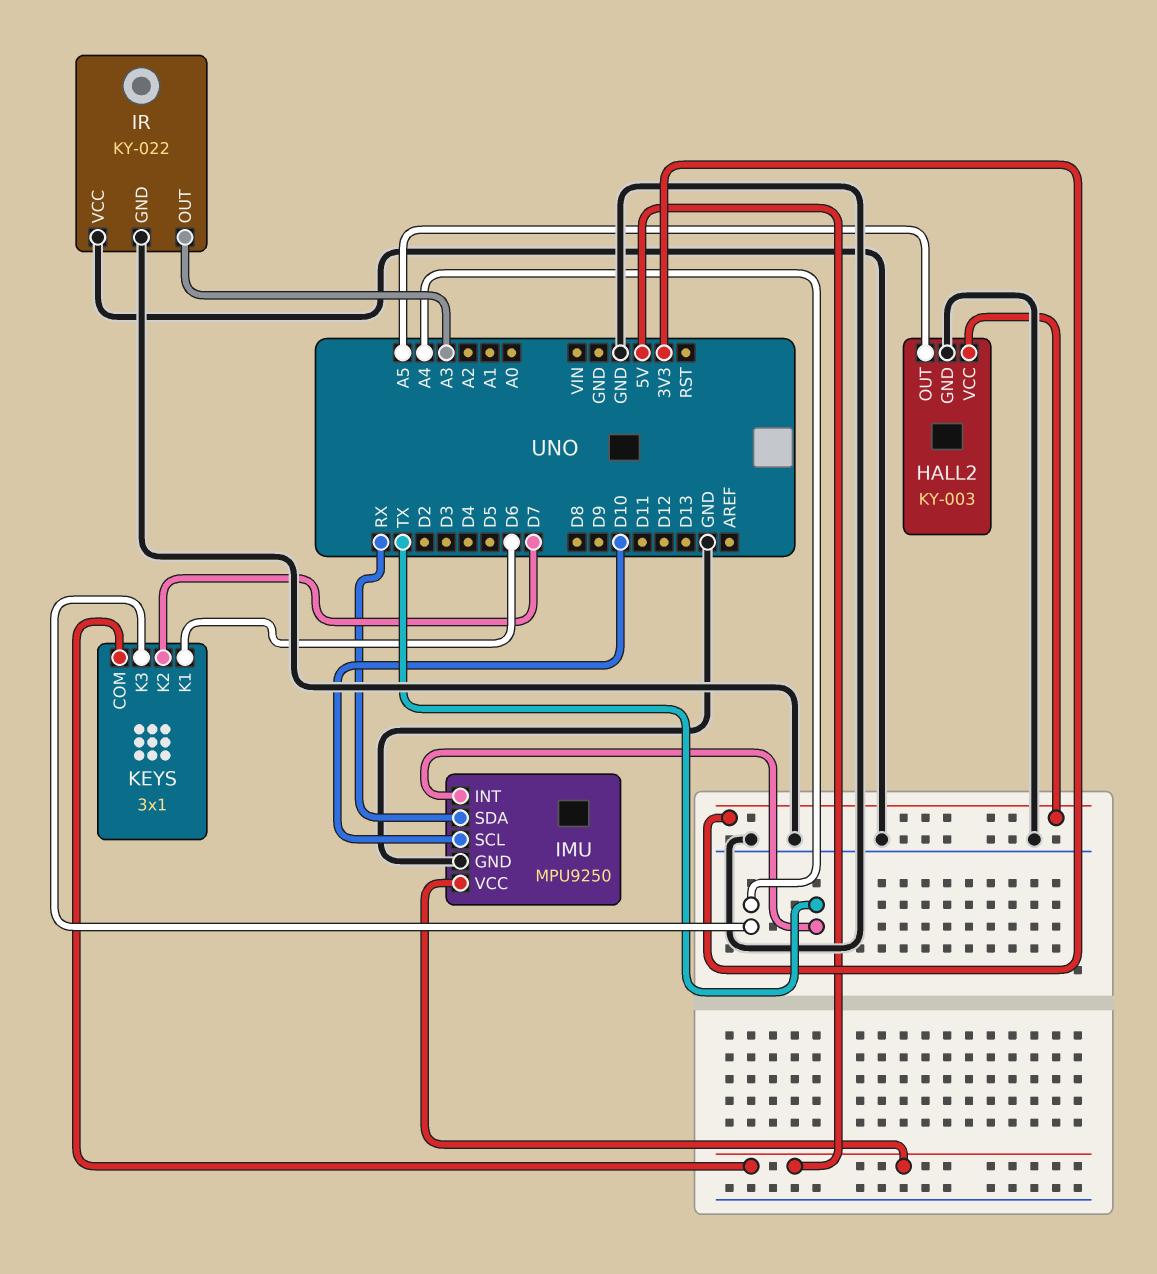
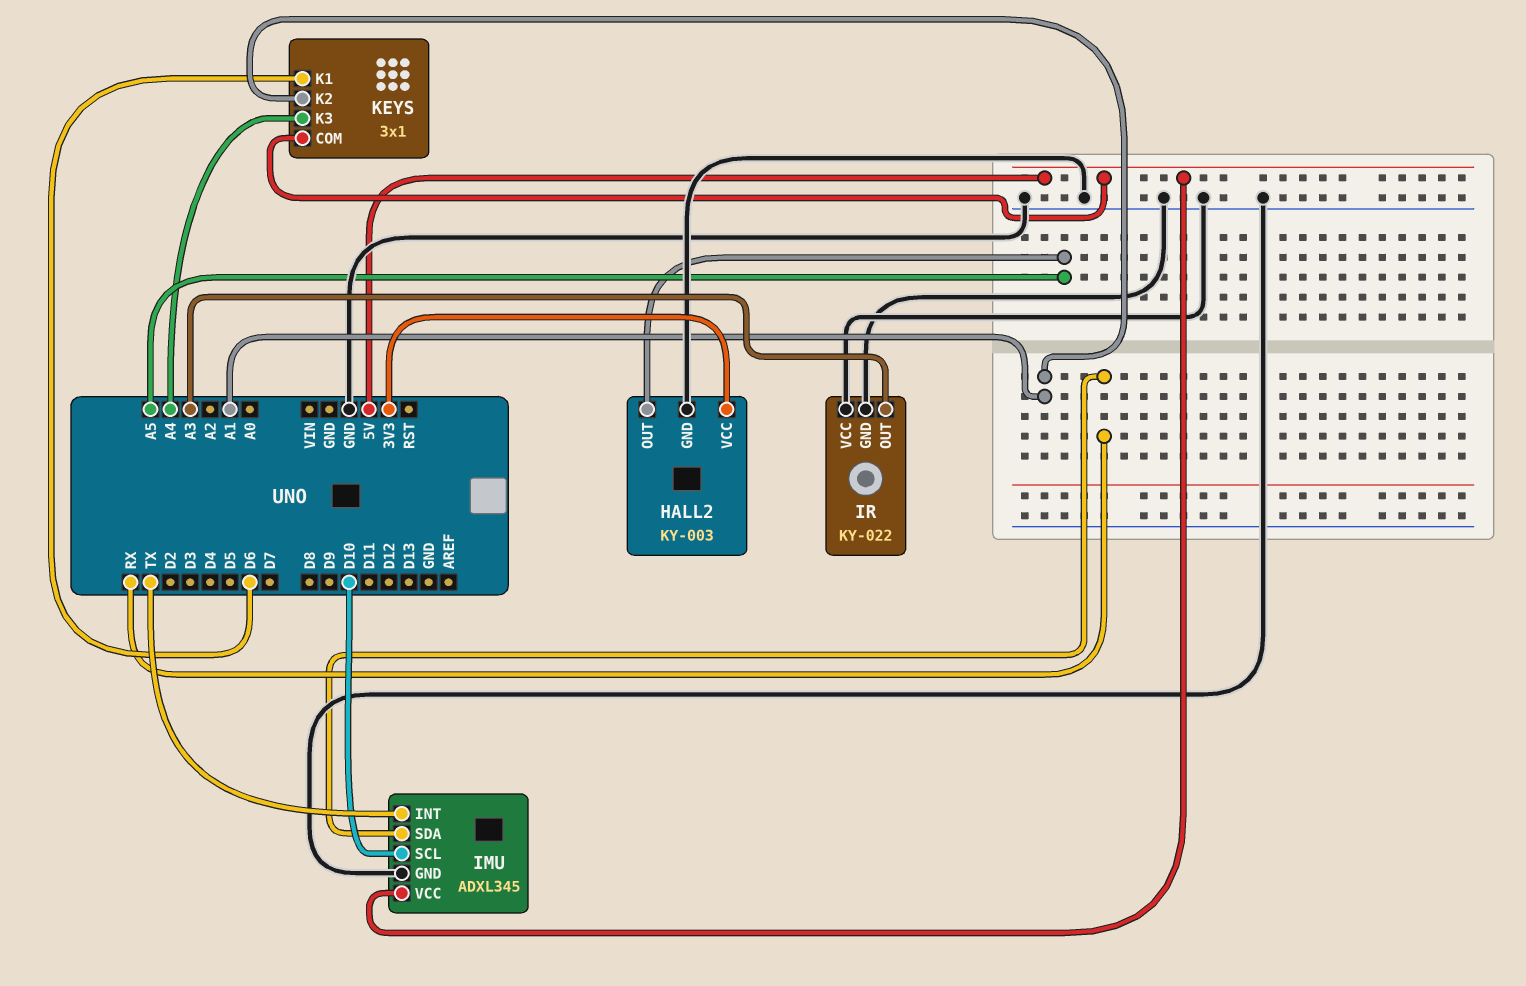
IMU: MPU9250 -> ADXL345
KEYS pin K2: D7 -> A1

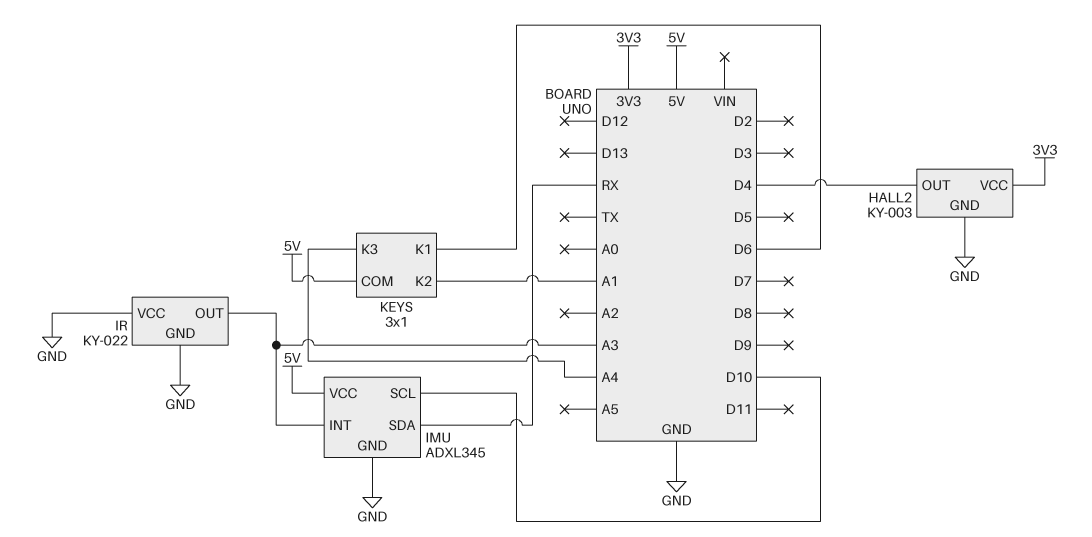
HALL2 pin OUT: A5 -> D4
IMU pin INT: TX -> A3

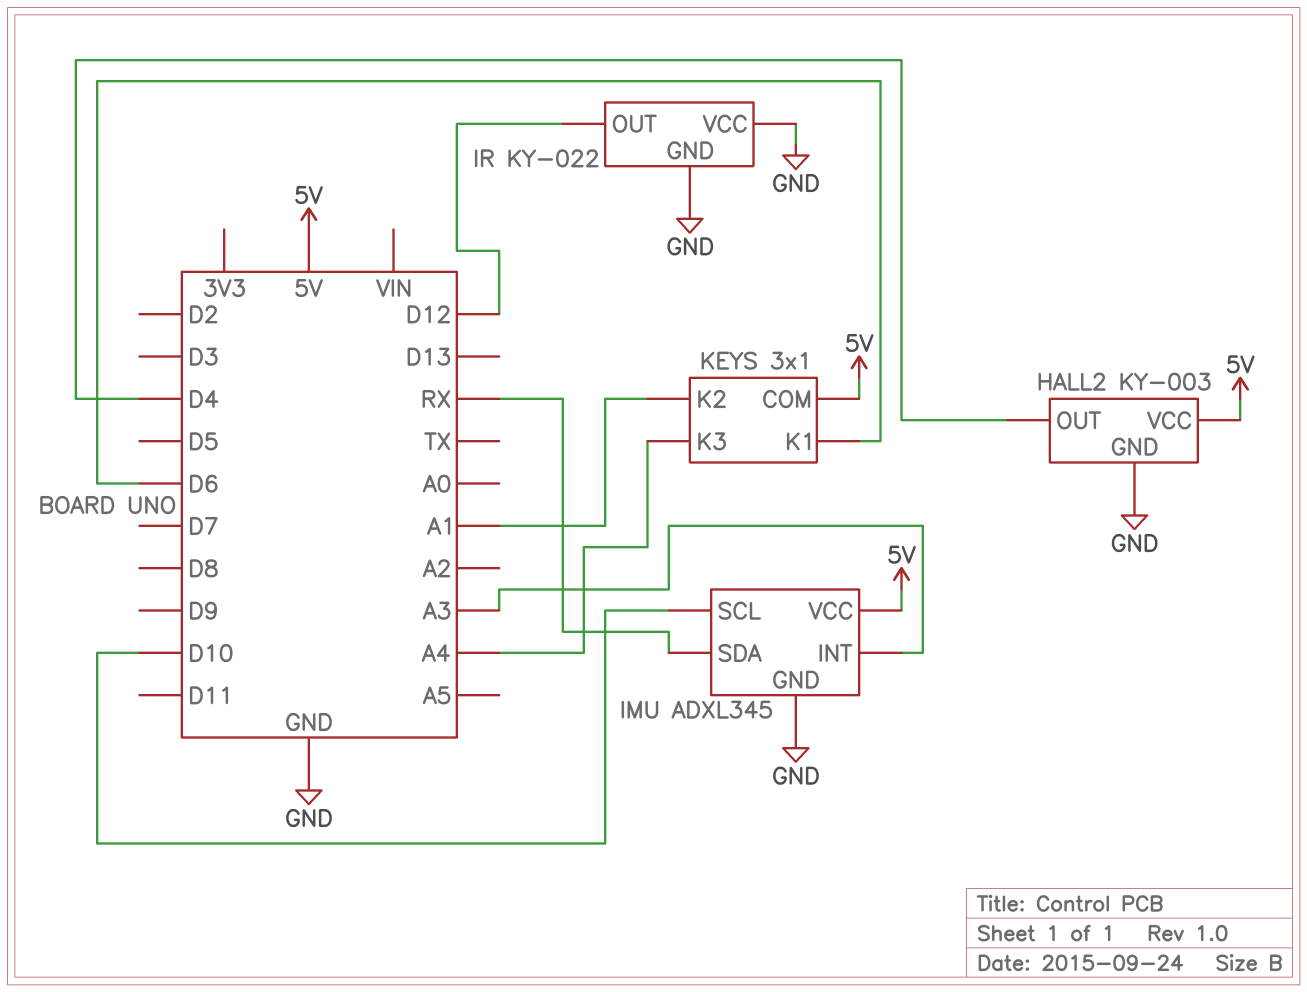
HALL2 pin VCC: 3V3 -> 5V
IR pin OUT: A3 -> D12

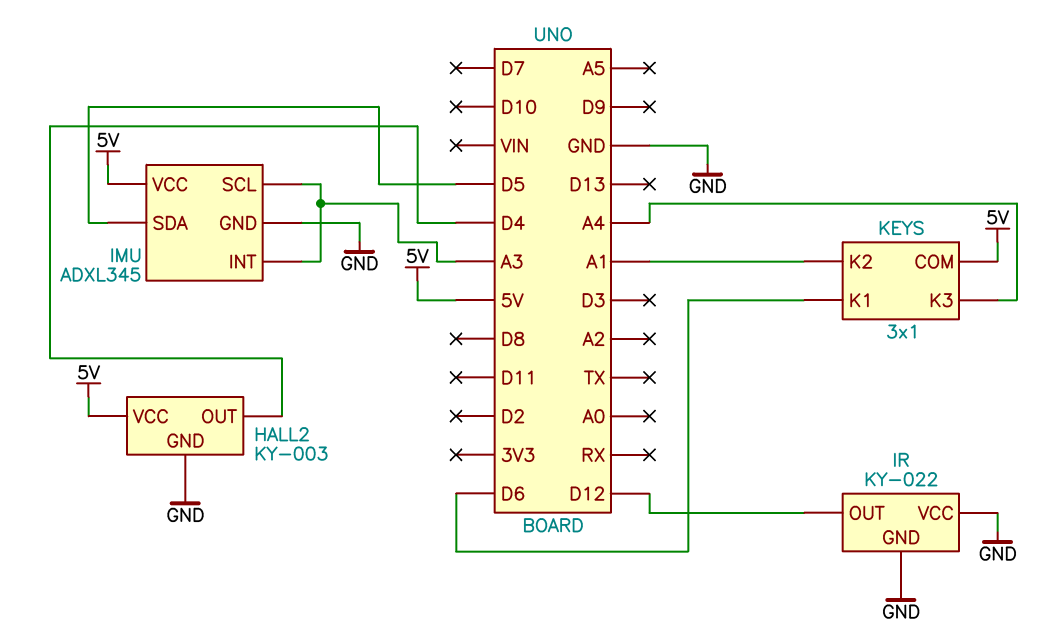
IMU pin SCL: D10 -> A3
IMU pin SDA: RX -> D5

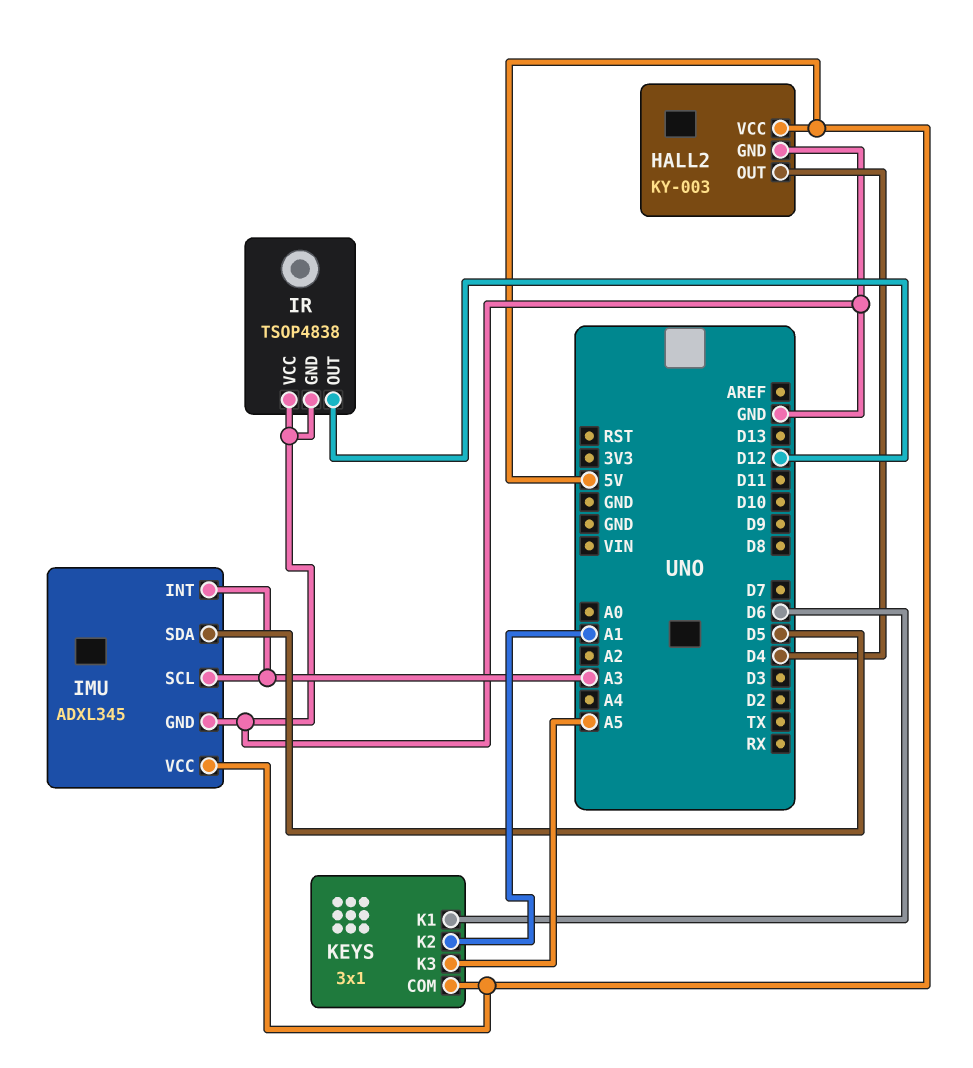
IR: KY-022 -> TSOP4838
KEYS pin K3: A4 -> A5

